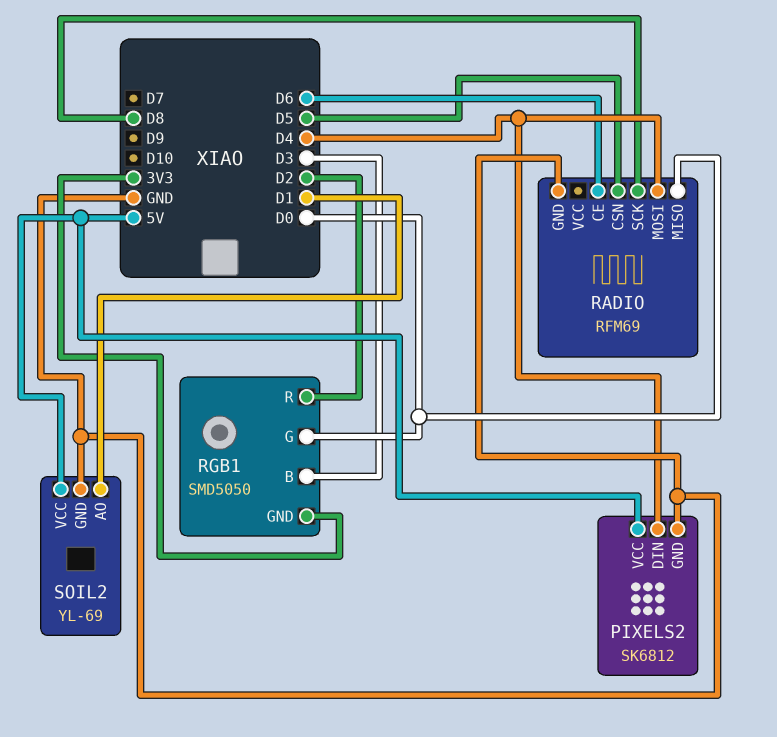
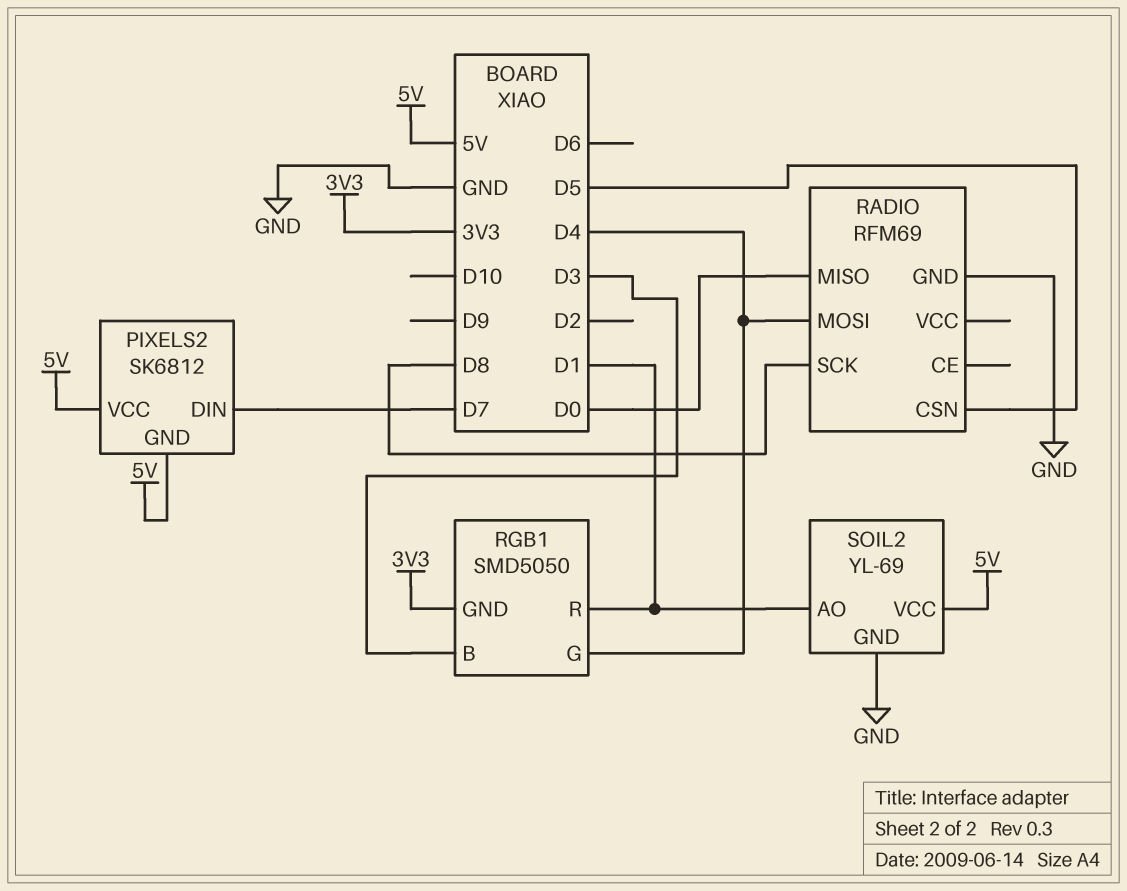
PIXELS2 pin DIN: D4 -> D7
PIXELS2 pin GND: GND -> 5V
RADIO pin CE: D6 -> none
RGB1 pin G: D0 -> D4
RGB1 pin R: D2 -> D1

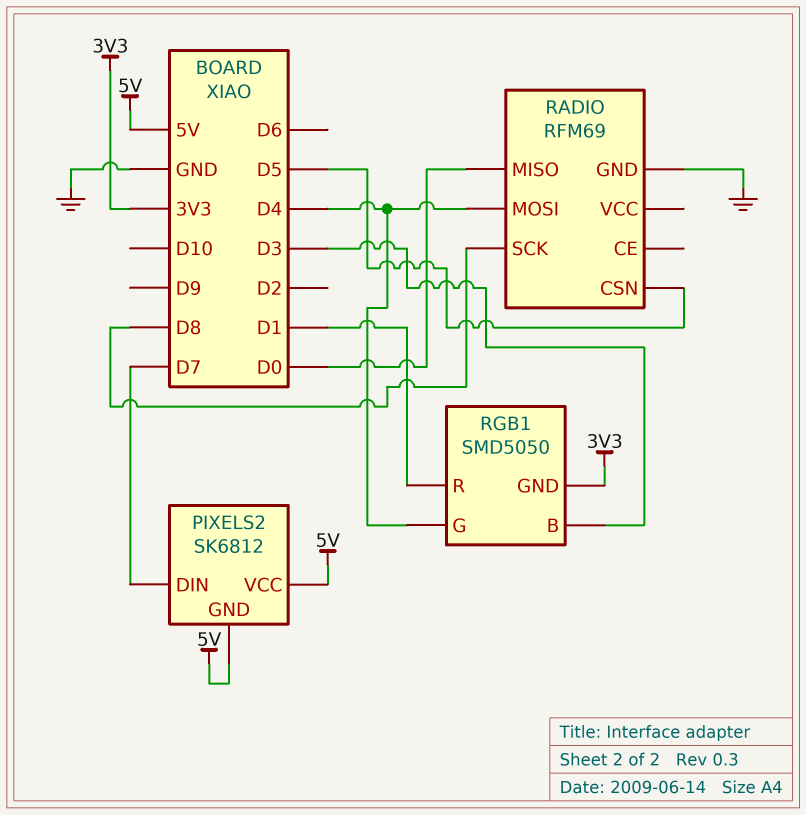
SOIL2: YL-69 -> none
SOIL2 pin AO: D1 -> none
SOIL2 pin GND: GND -> none
SOIL2 pin VCC: 5V -> none

